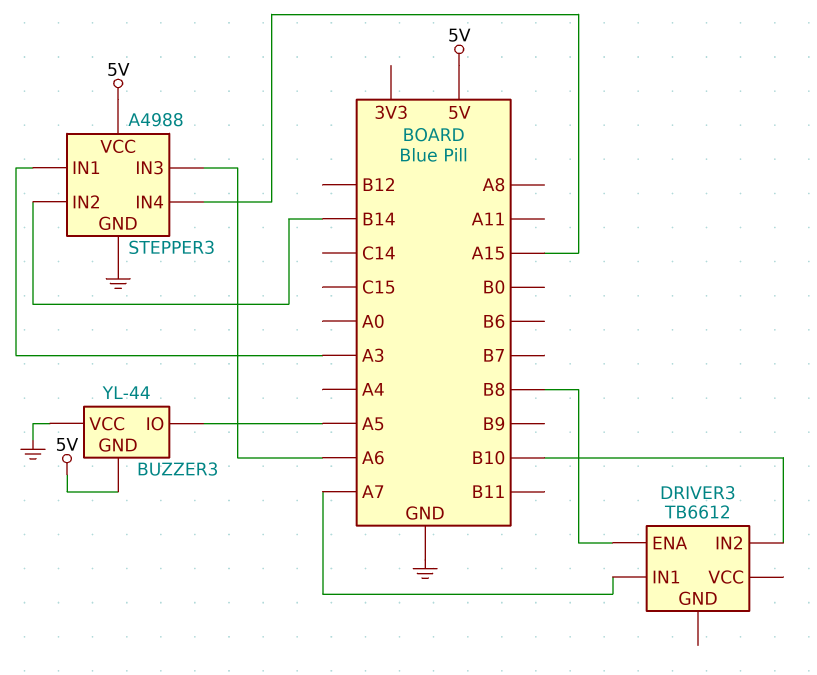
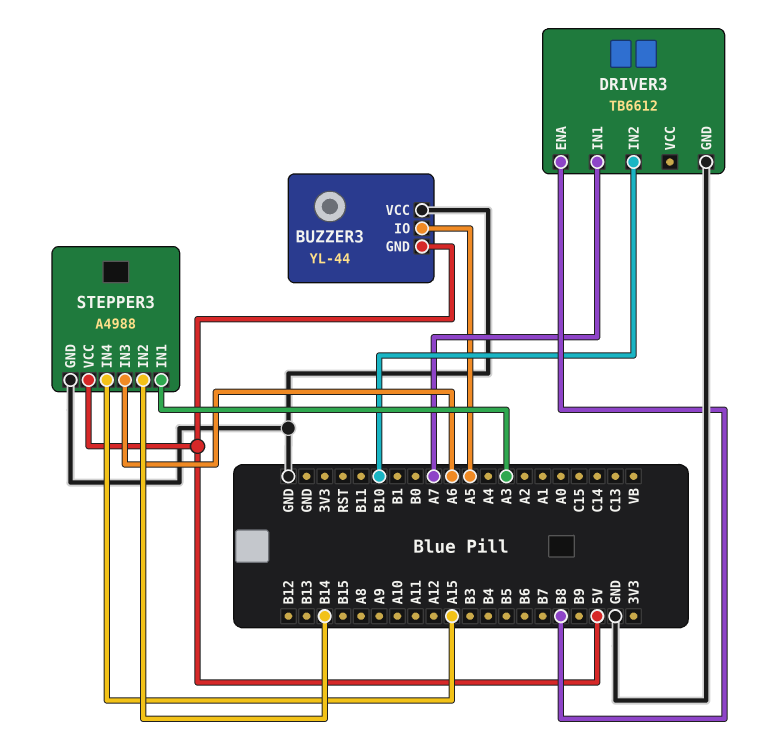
DRIVER3 pin GND: none -> GND

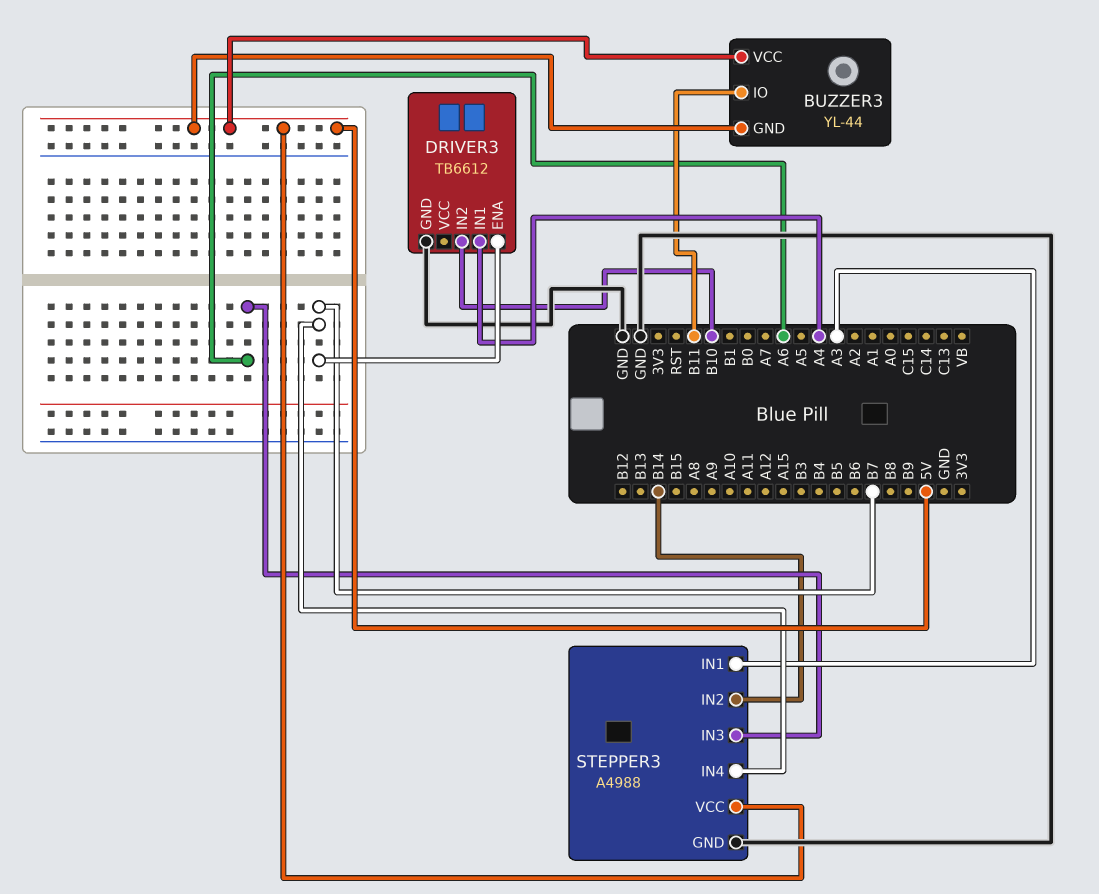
BUZZER3 pin IO: A5 -> B11
BUZZER3 pin VCC: GND -> 5V
DRIVER3 pin ENA: B8 -> B7
DRIVER3 pin IN1: A7 -> A4
STEPPER3 pin IN4: A15 -> B7

